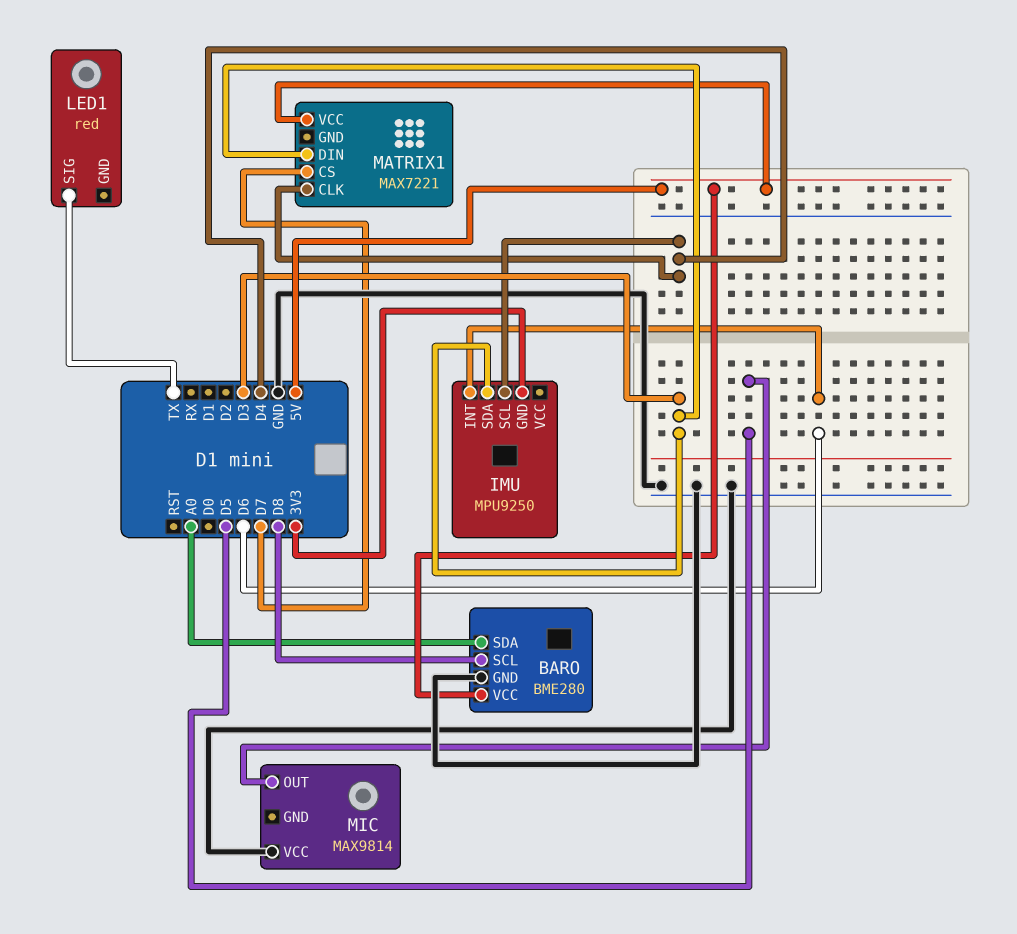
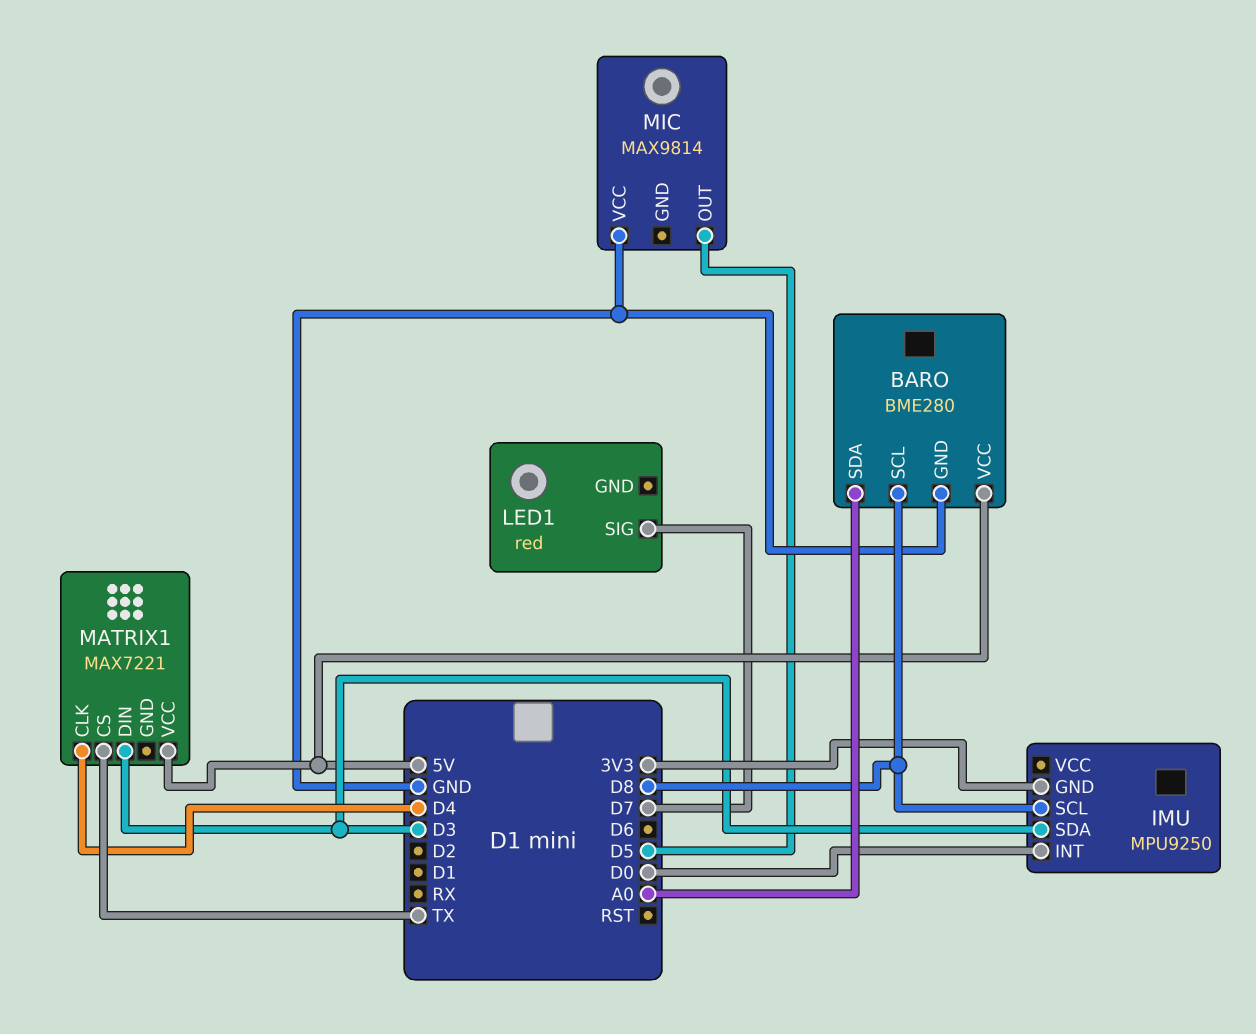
IMU pin INT: D6 -> D0
IMU pin SCL: D4 -> D8
LED1 pin SIG: TX -> D7
MATRIX1 pin CS: D7 -> TX

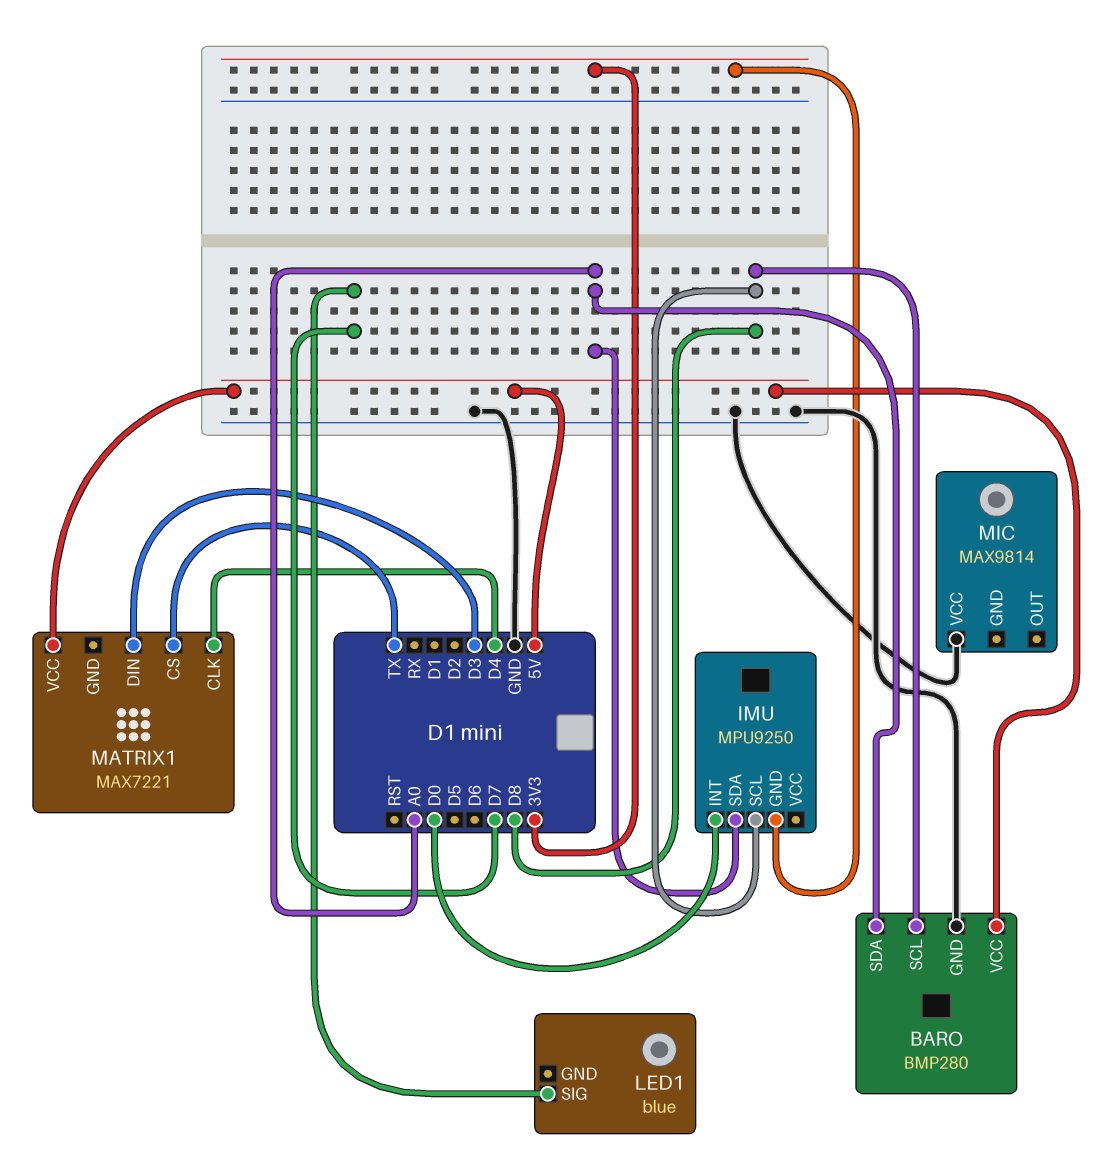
BARO: BME280 -> BMP280
IMU pin SDA: D3 -> A0
LED1: red -> blue
MIC pin OUT: D5 -> none

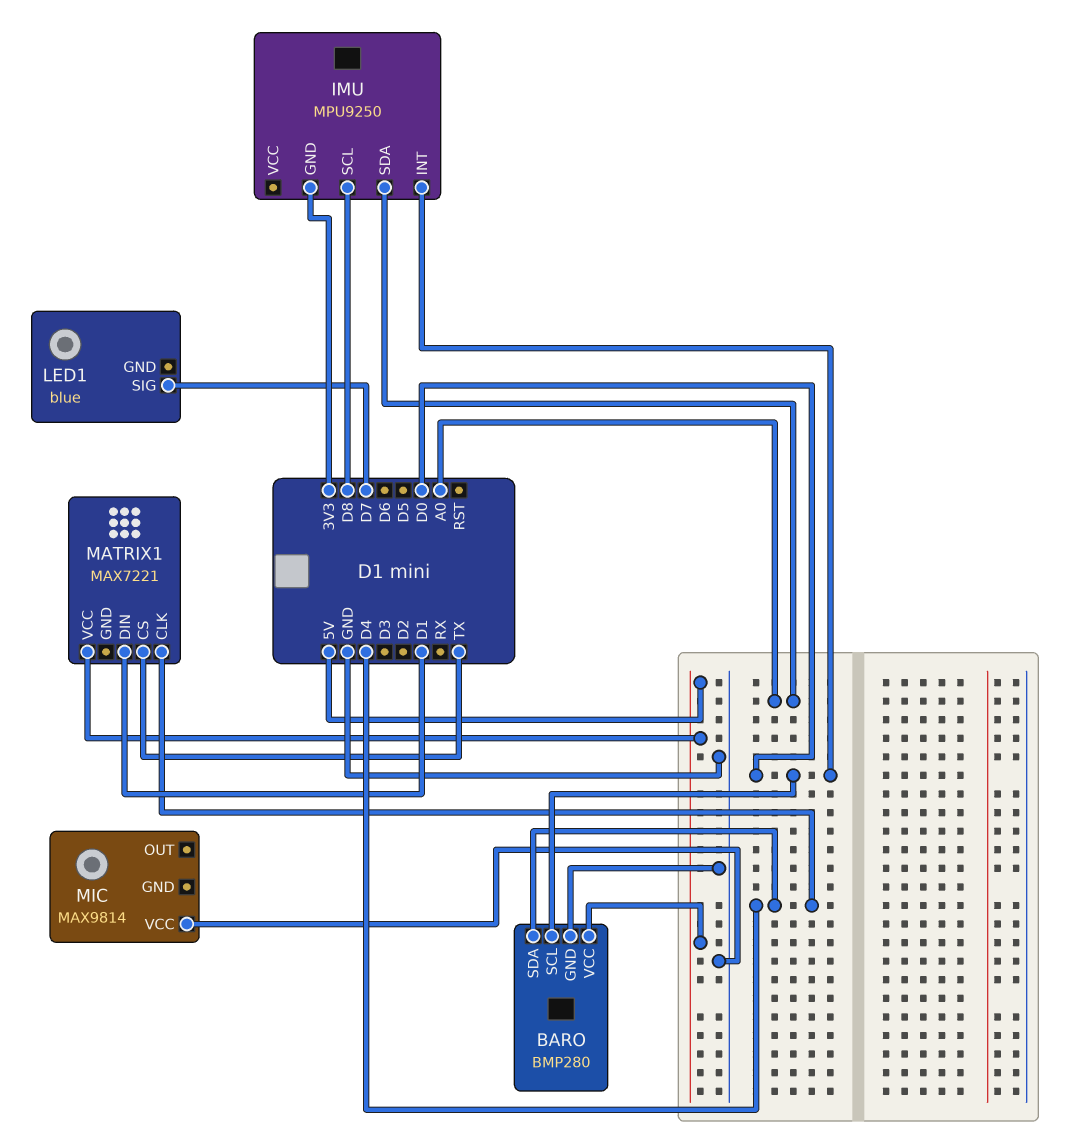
BARO pin SCL: D8 -> D0
BARO pin SDA: A0 -> D4
MATRIX1 pin DIN: D3 -> D1

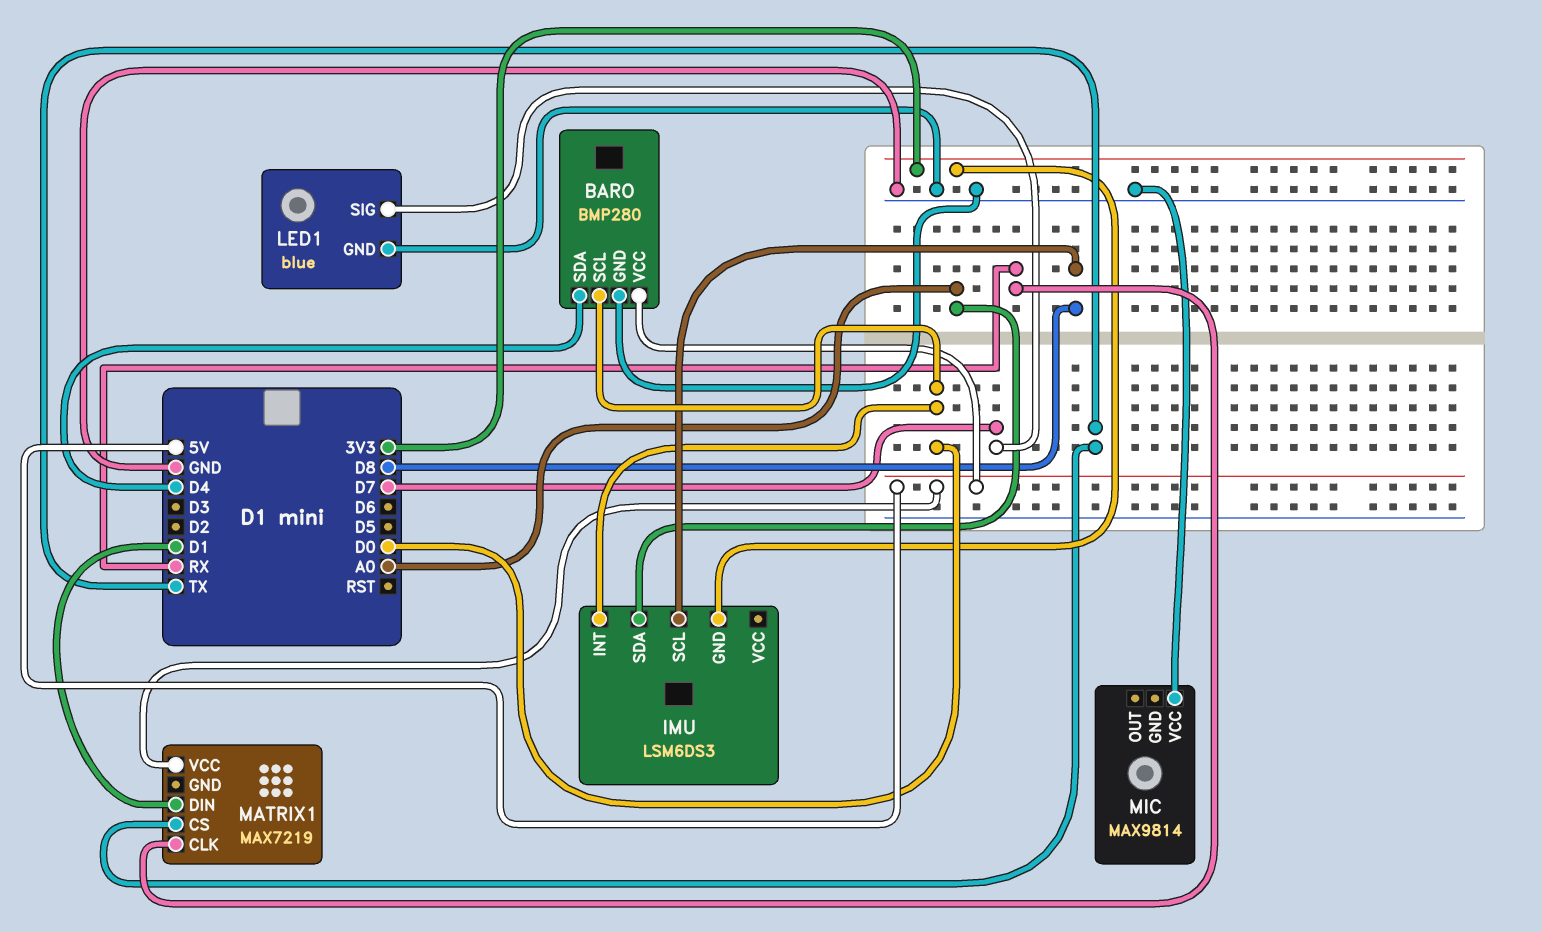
IMU: MPU9250 -> LSM6DS3
LED1 pin GND: none -> GND
MATRIX1: MAX7221 -> MAX7219
MATRIX1 pin CLK: D4 -> RX

